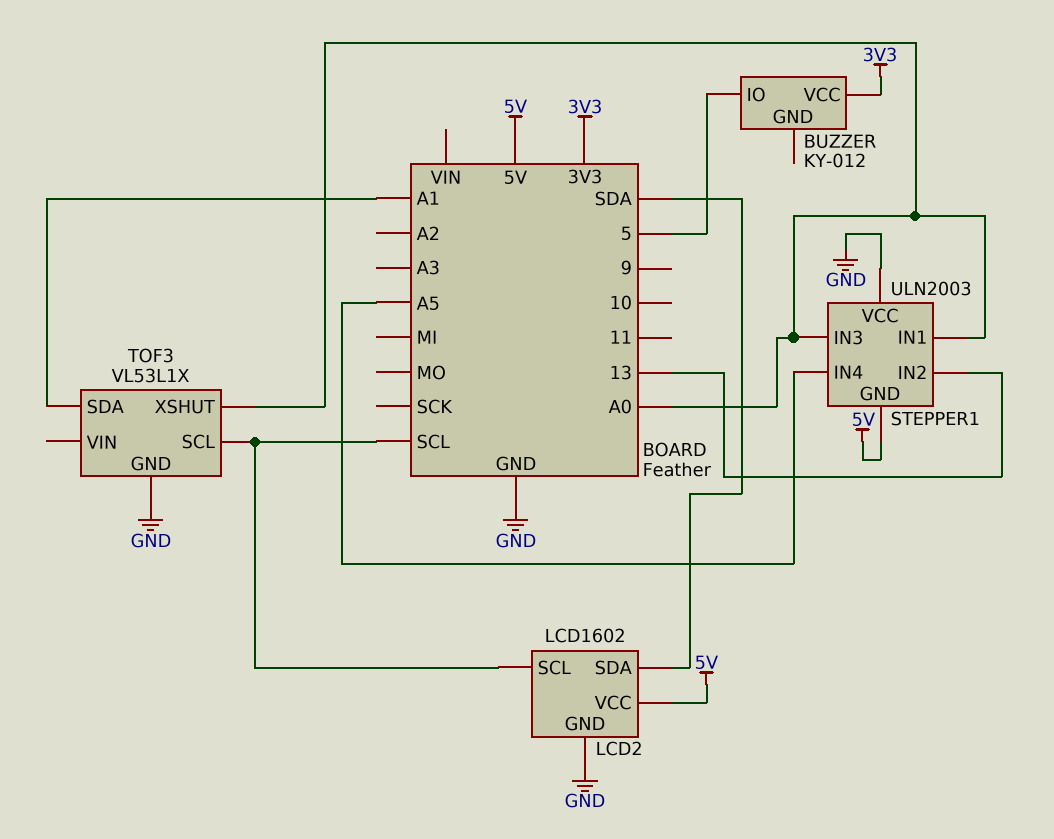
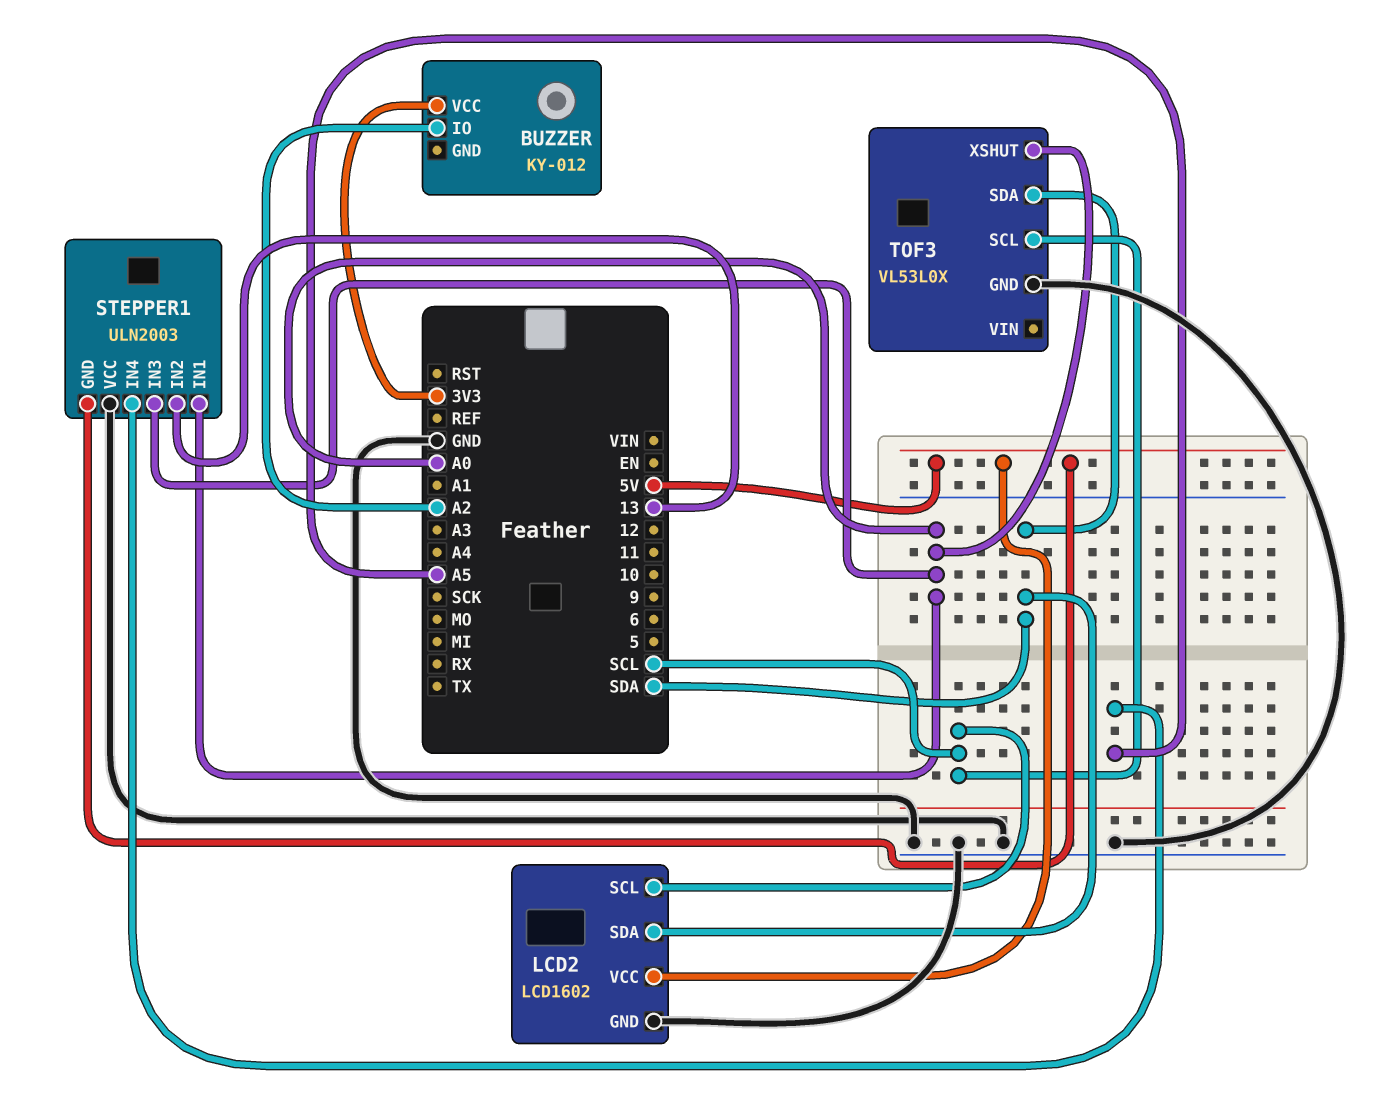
BUZZER pin IO: 5 -> A2
TOF3: VL53L1X -> VL53L0X
TOF3 pin SDA: A1 -> SDA

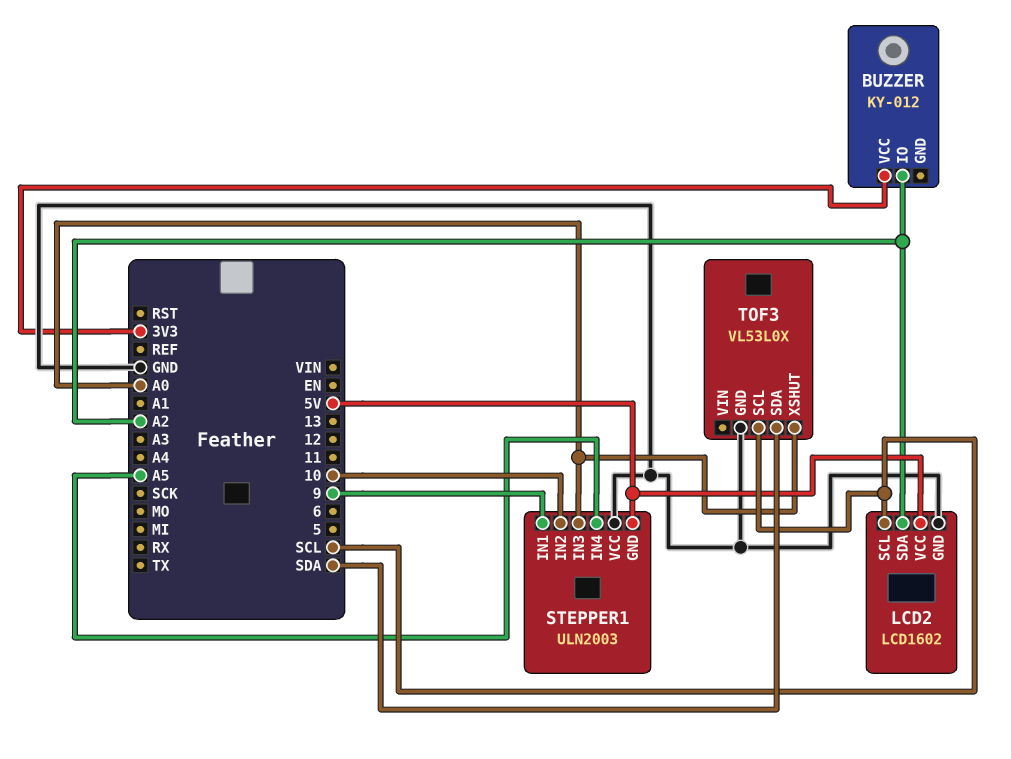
LCD2 pin SDA: SDA -> A2
STEPPER1 pin IN1: A0 -> 9
STEPPER1 pin IN2: 13 -> 10

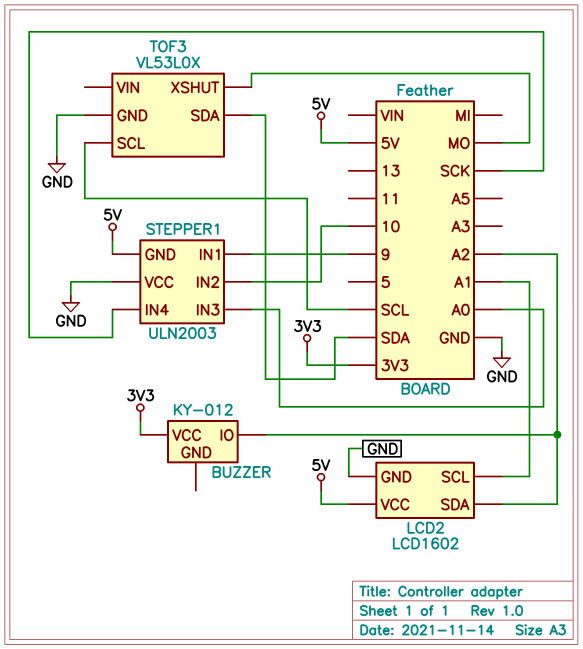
LCD2 pin SCL: SCL -> A1
STEPPER1 pin IN4: A5 -> SCK
TOF3 pin XSHUT: A0 -> MO

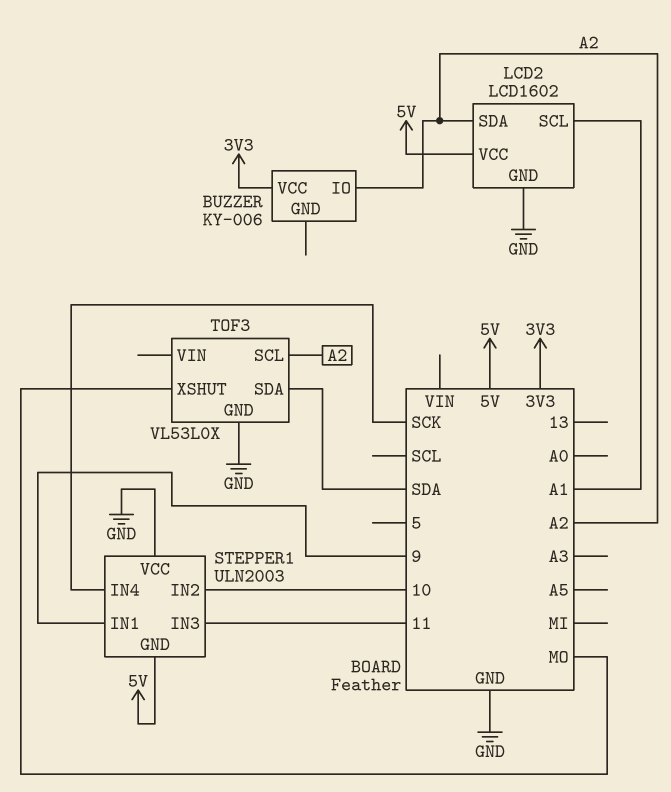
BUZZER: KY-012 -> KY-006
STEPPER1 pin IN3: A0 -> 11
TOF3 pin SCL: SCL -> A2

